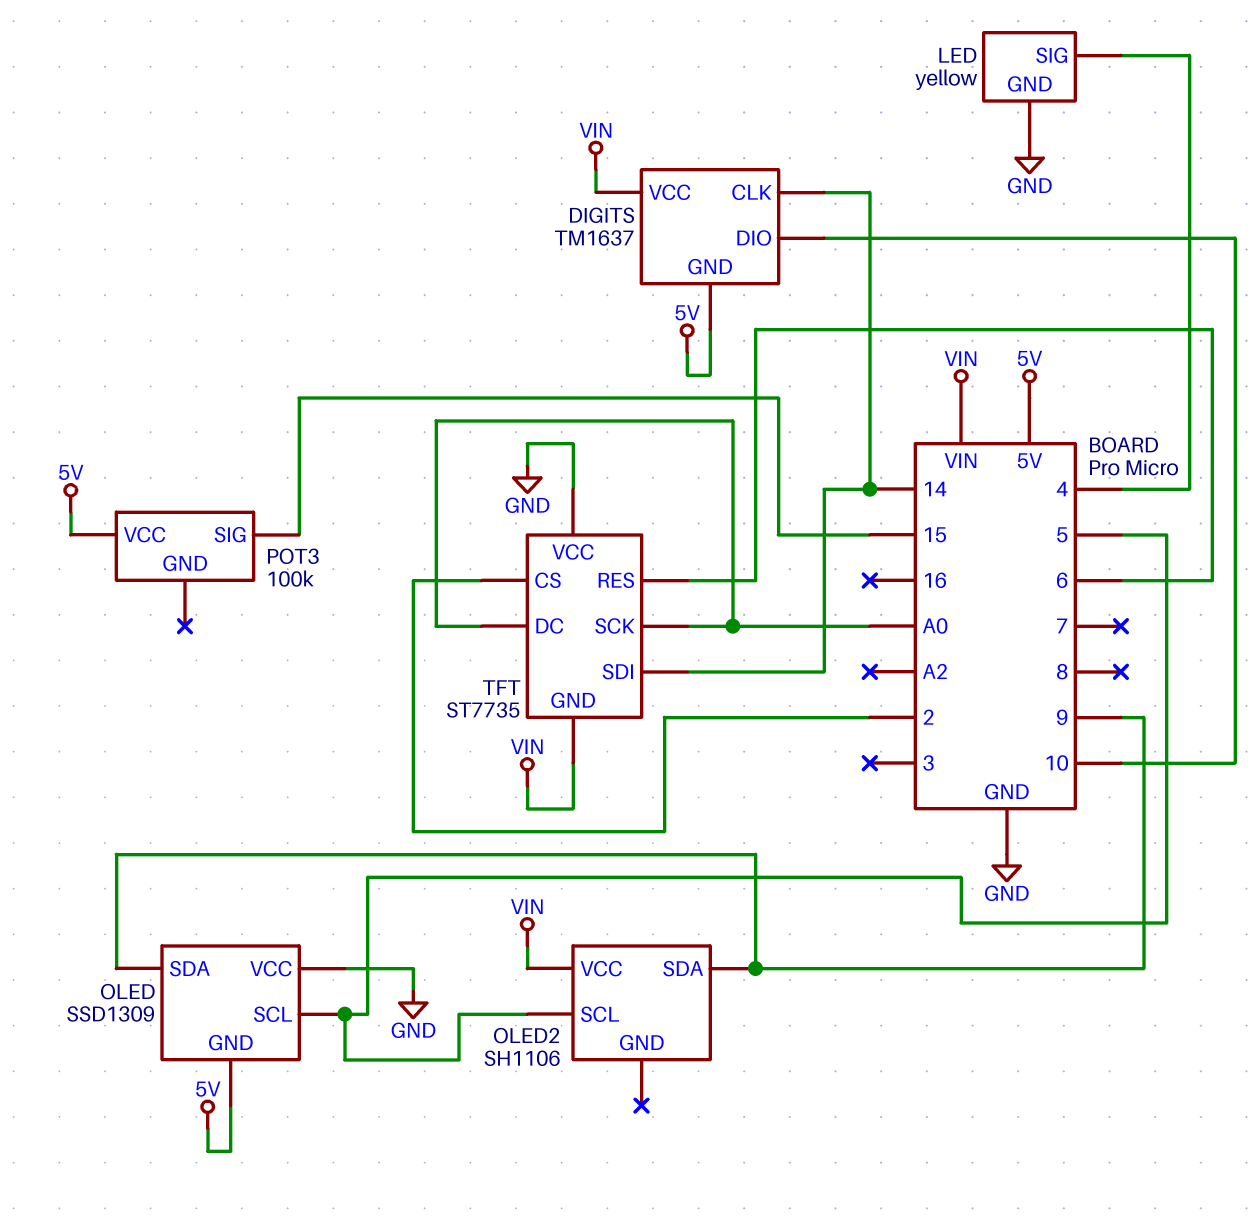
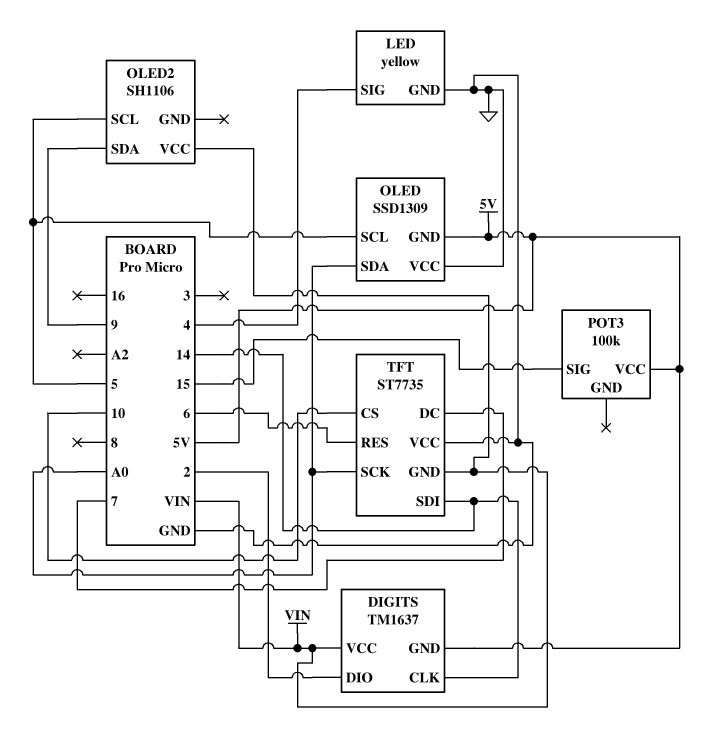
DIGITS pin DIO: 10 -> 2
OLED pin SDA: 9 -> A0
TFT pin CS: 2 -> 10
TFT pin DC: A0 -> 7

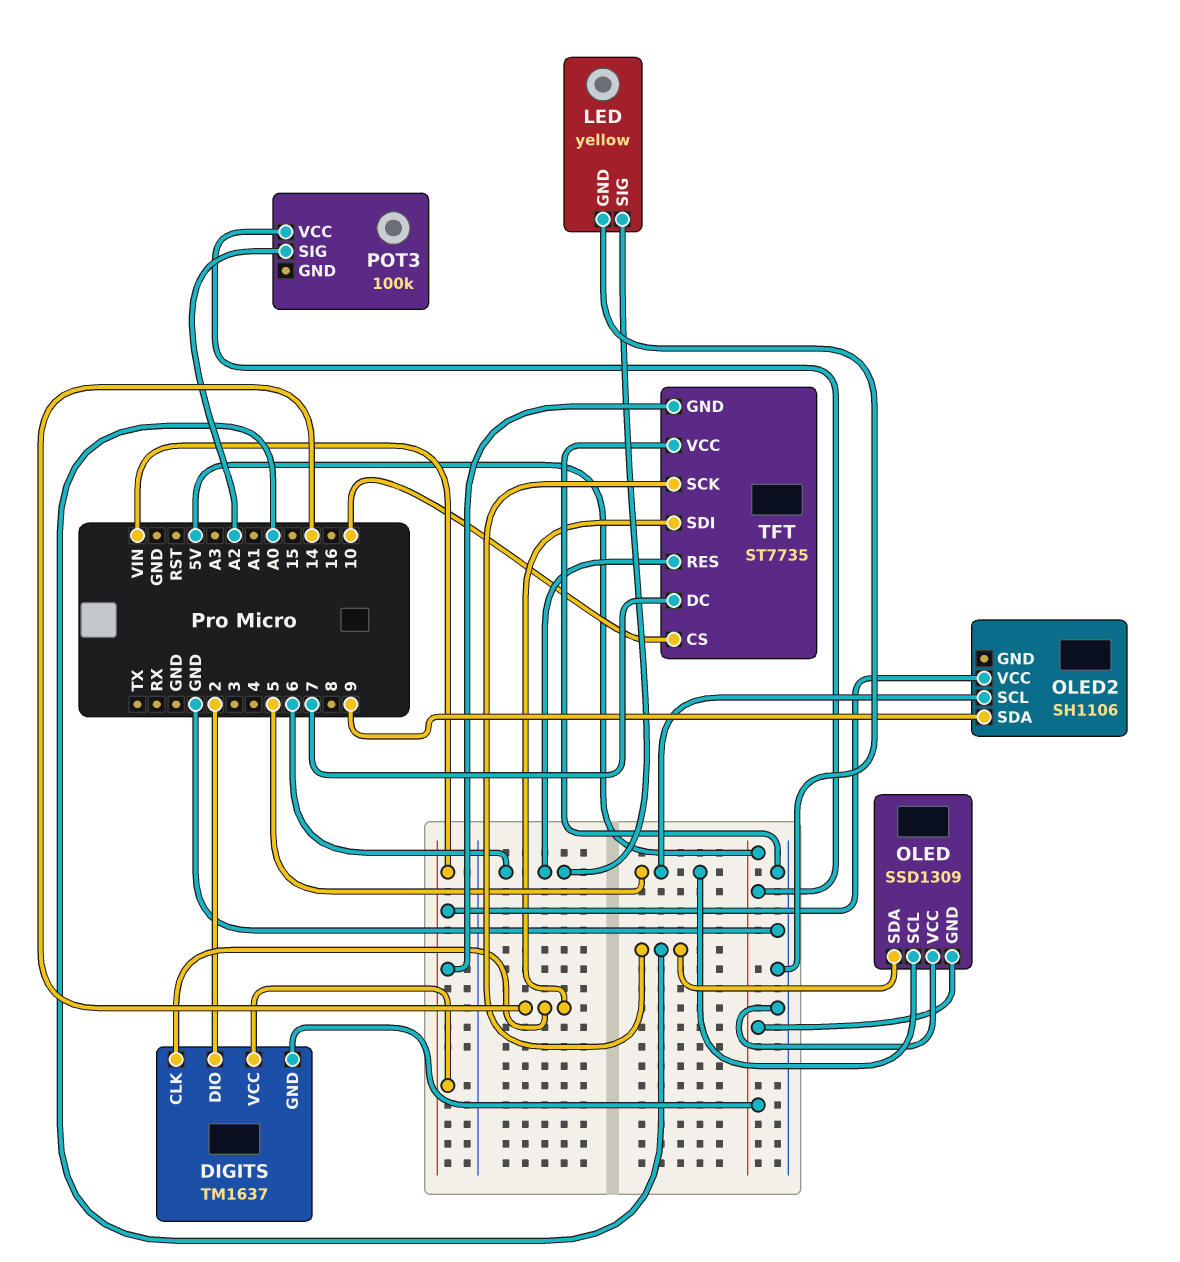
LED pin SIG: 4 -> 6
POT3 pin SIG: 15 -> A2

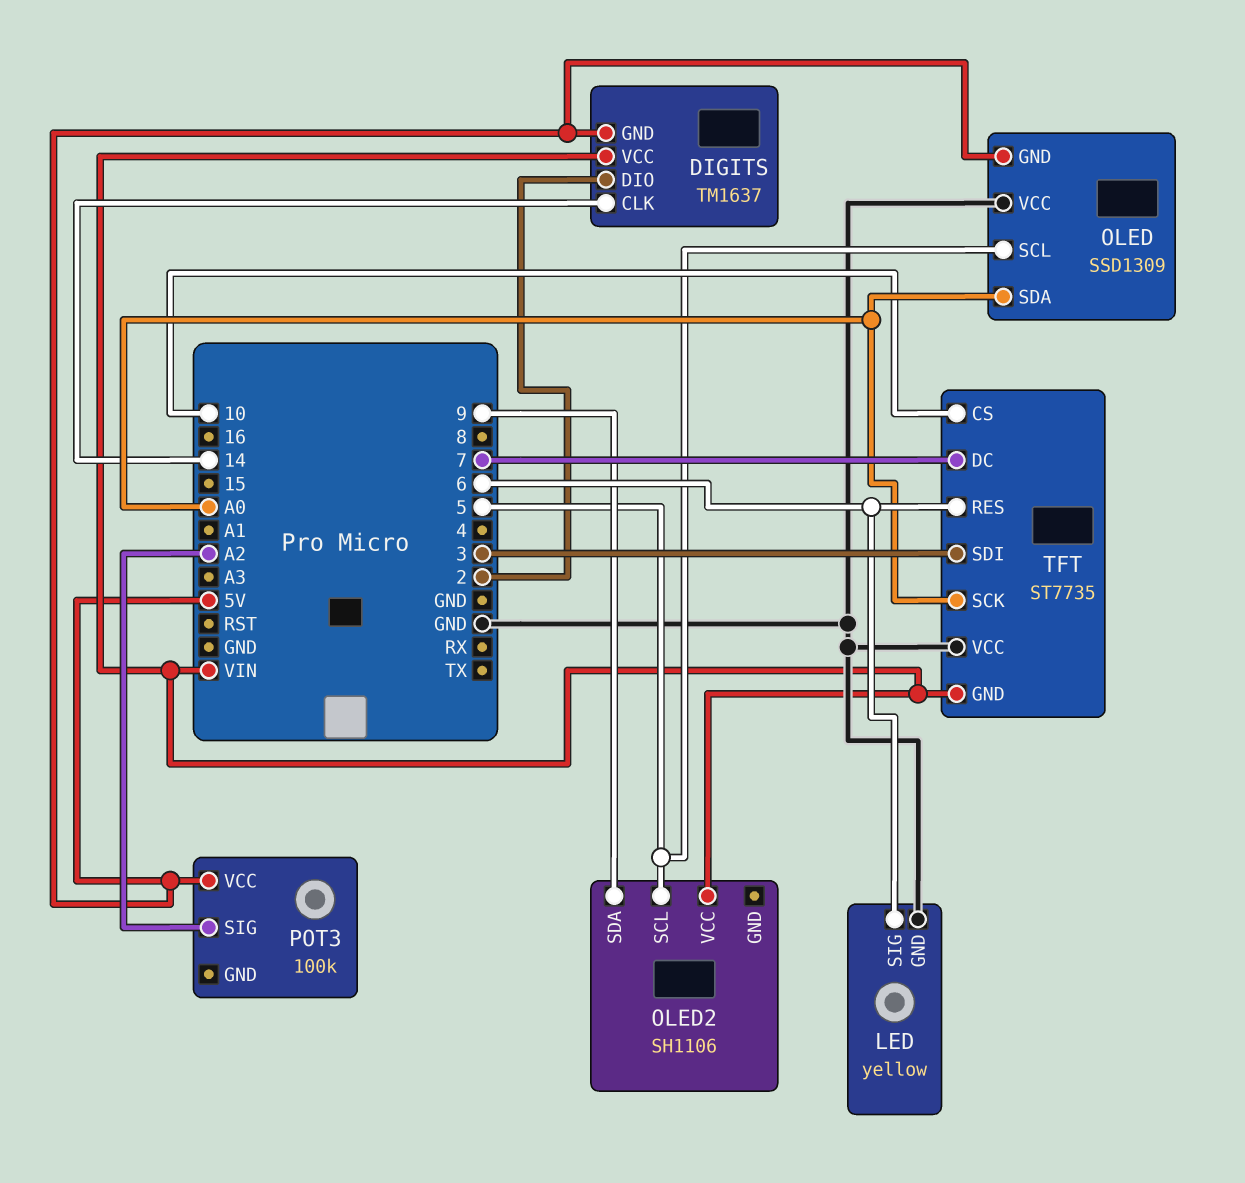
TFT pin SDI: 14 -> 3

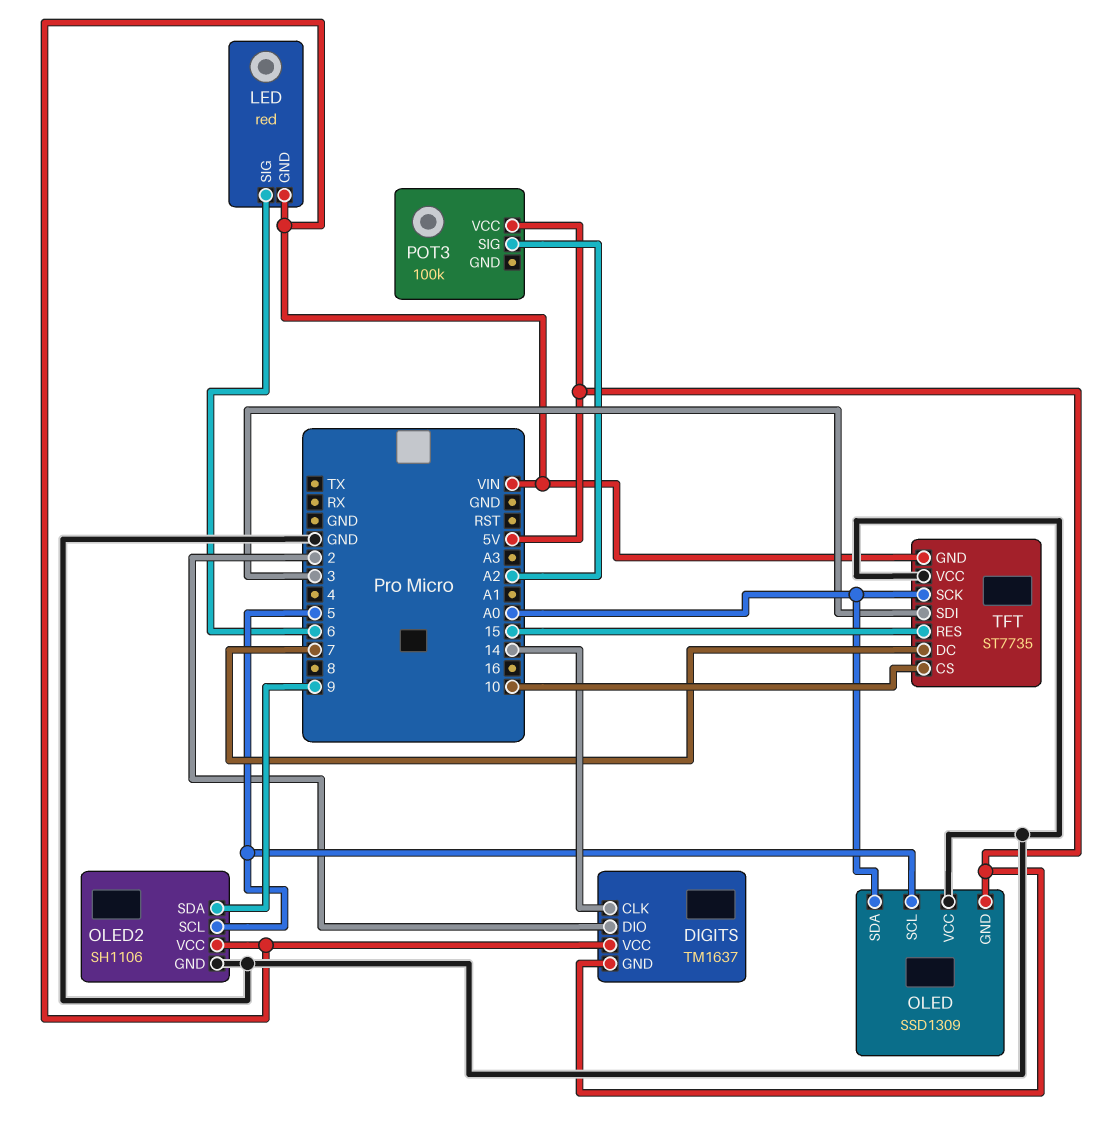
LED: yellow -> red
LED pin GND: GND -> VIN
OLED2 pin GND: none -> GND
TFT pin RES: 6 -> 15

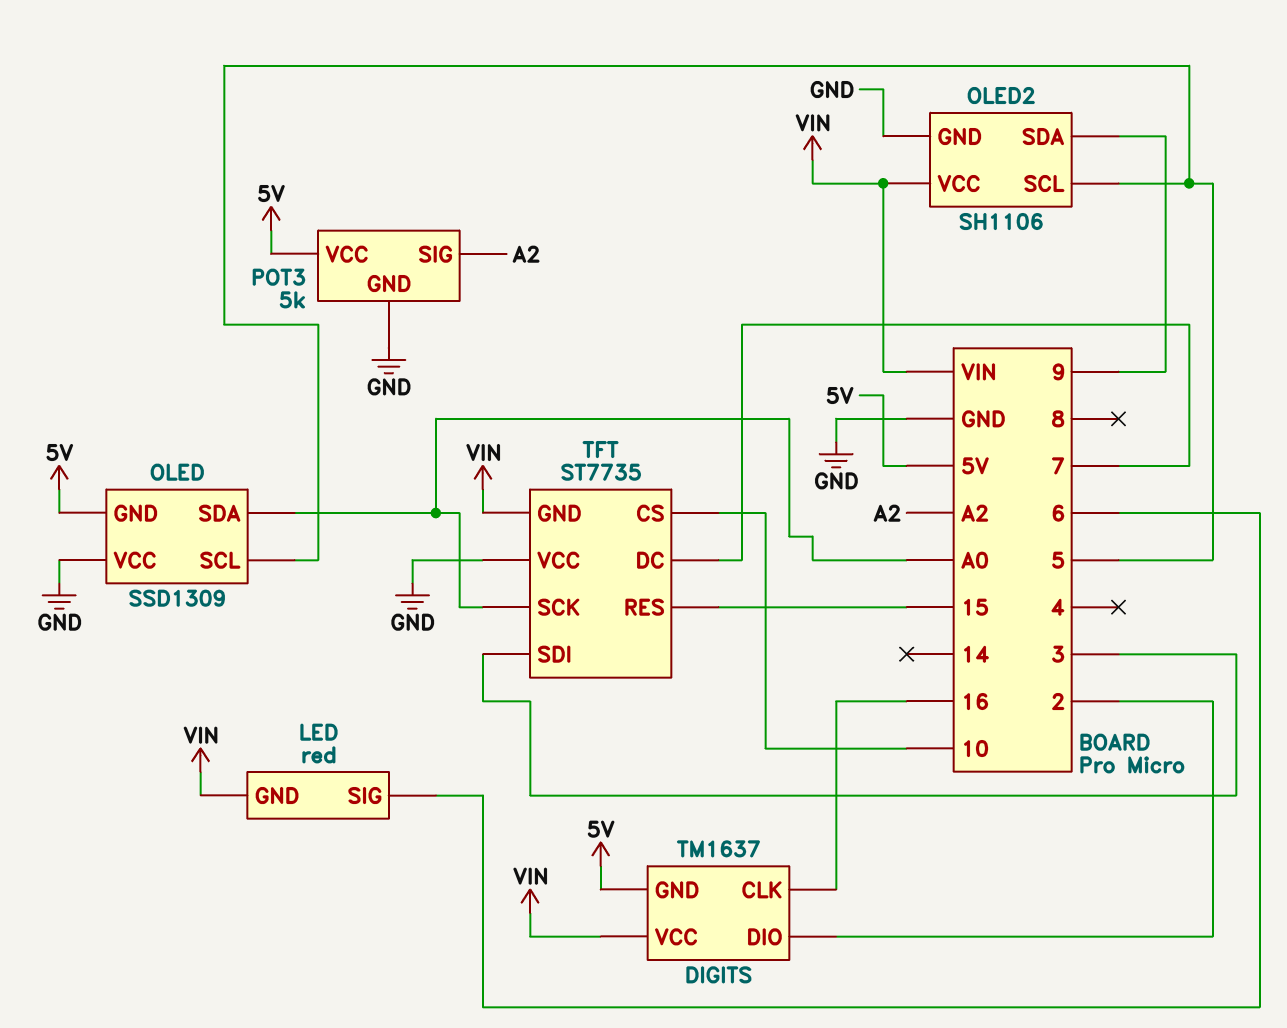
DIGITS pin CLK: 14 -> 16
POT3: 100k -> 5k
POT3 pin GND: none -> GND

